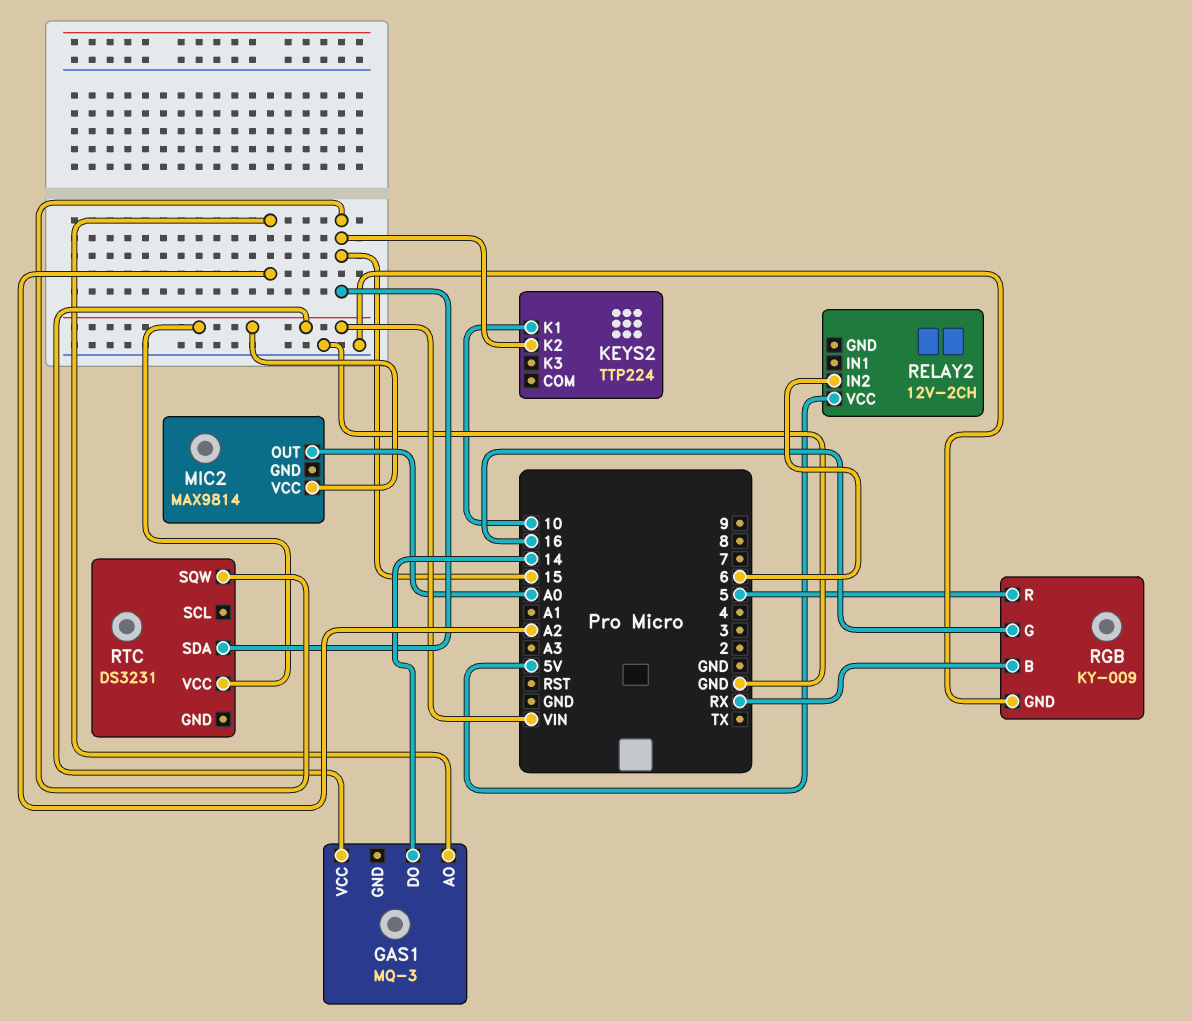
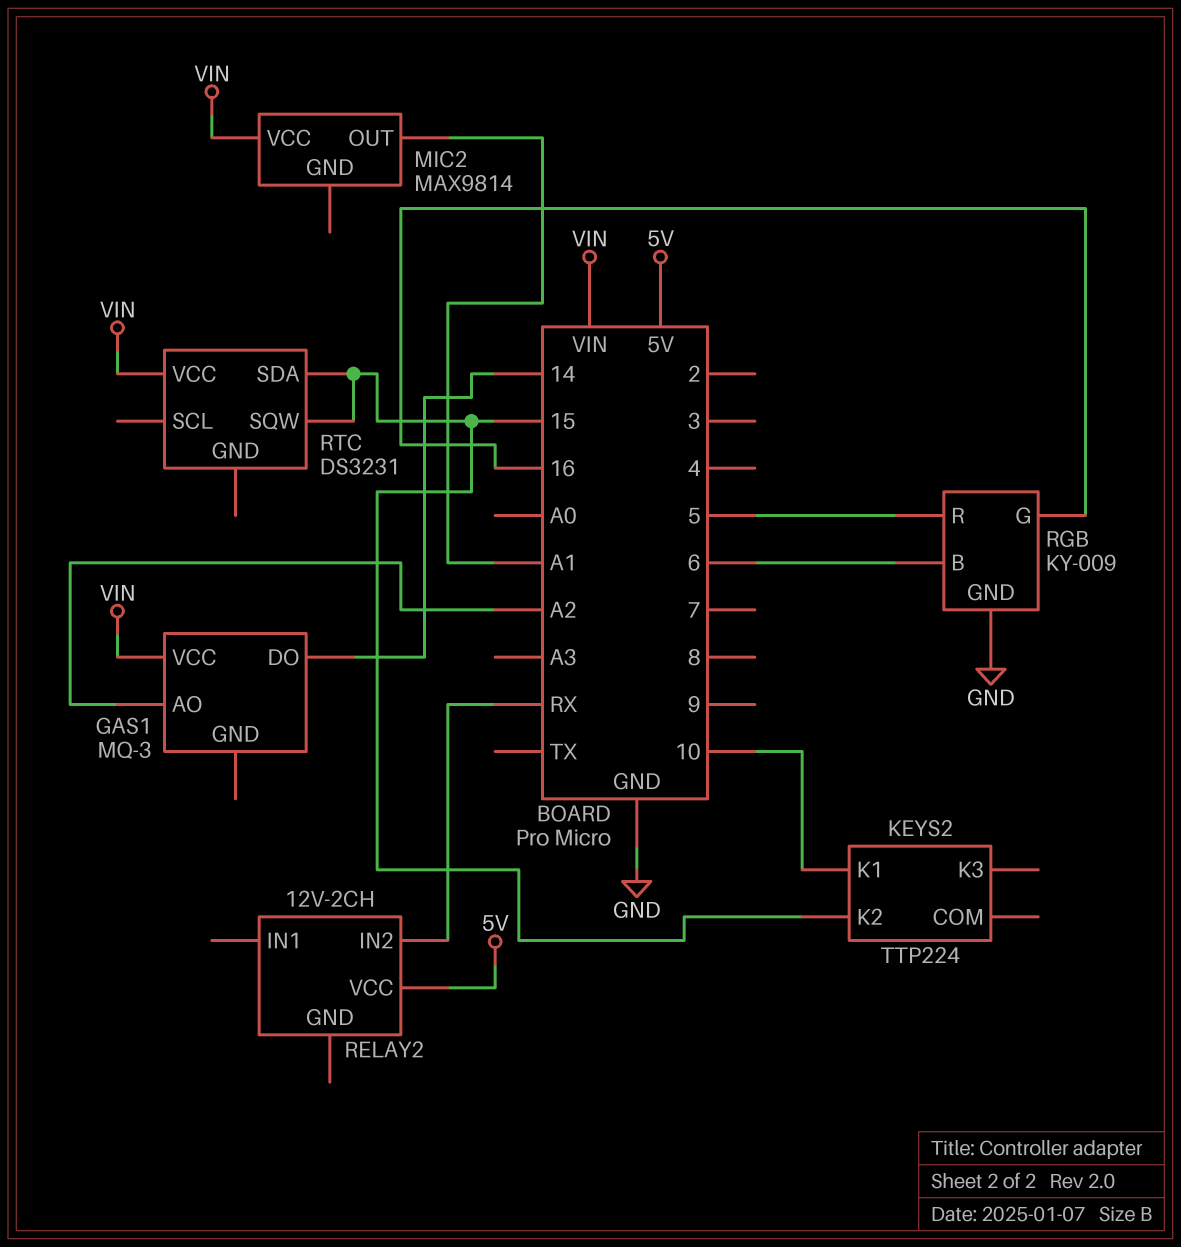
MIC2 pin OUT: A0 -> A1
RELAY2 pin IN2: 6 -> RX
RGB pin B: RX -> 6

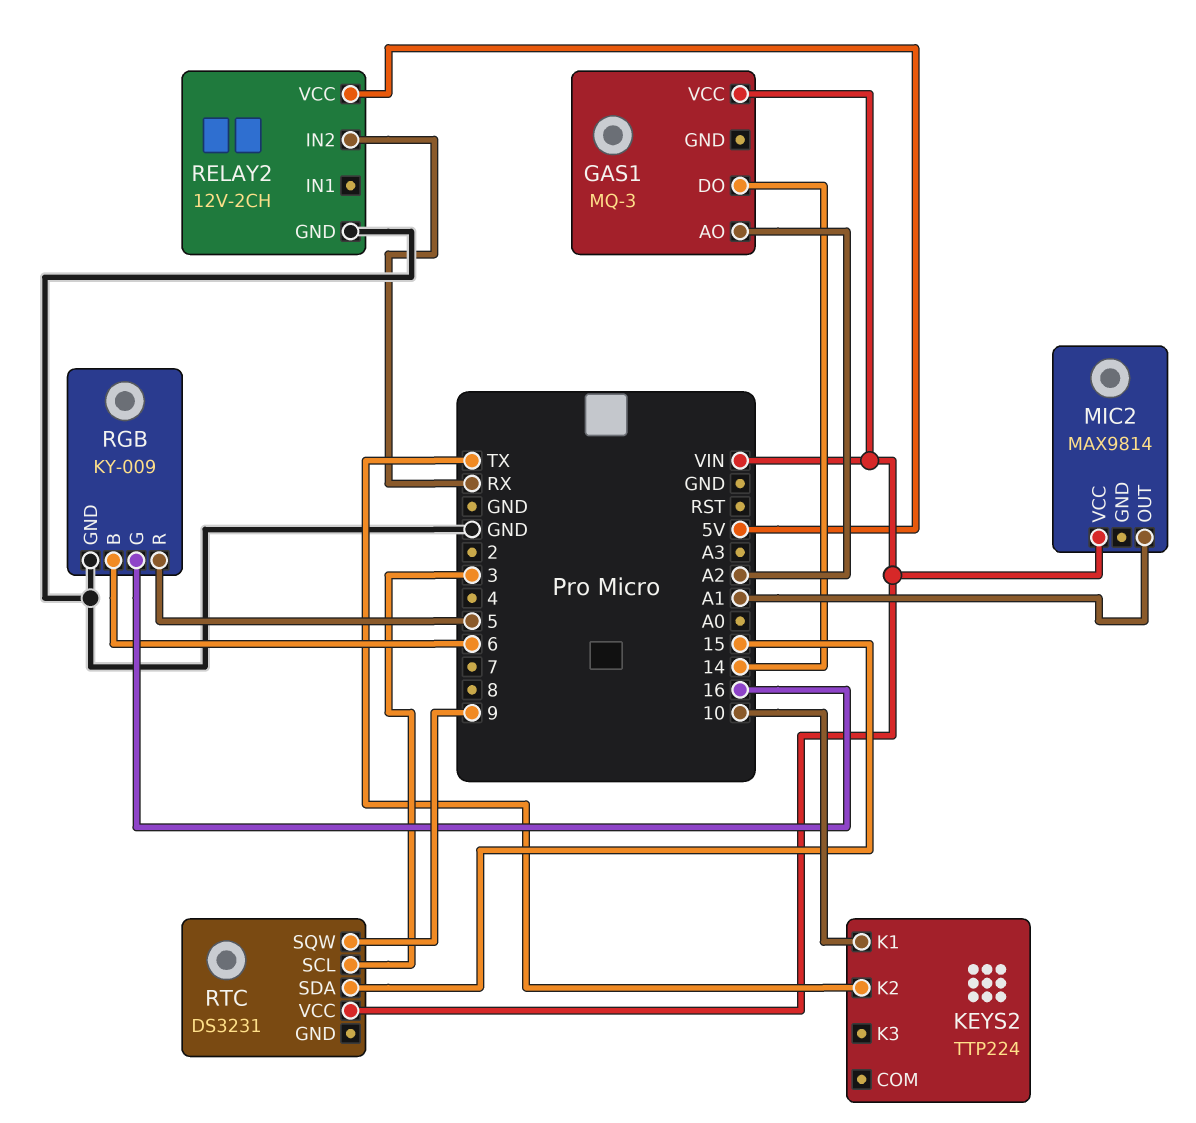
KEYS2 pin K2: 15 -> TX
RELAY2 pin GND: none -> GND
RTC pin SCL: none -> 3
RTC pin SQW: 15 -> 9

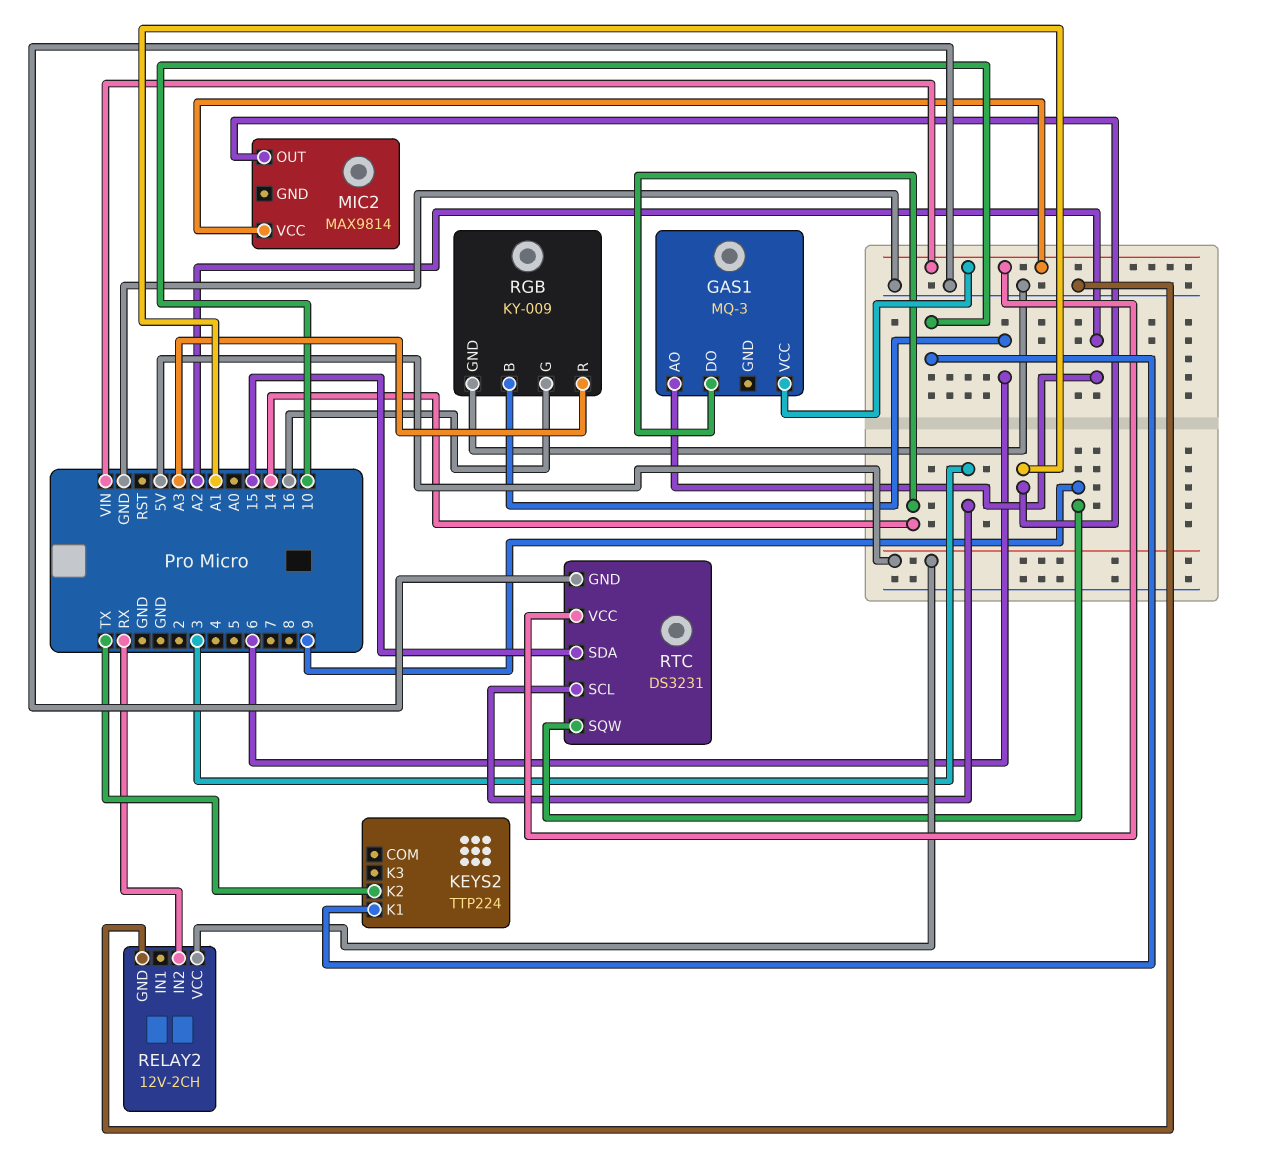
RGB pin R: 5 -> A3
RTC pin GND: none -> GND

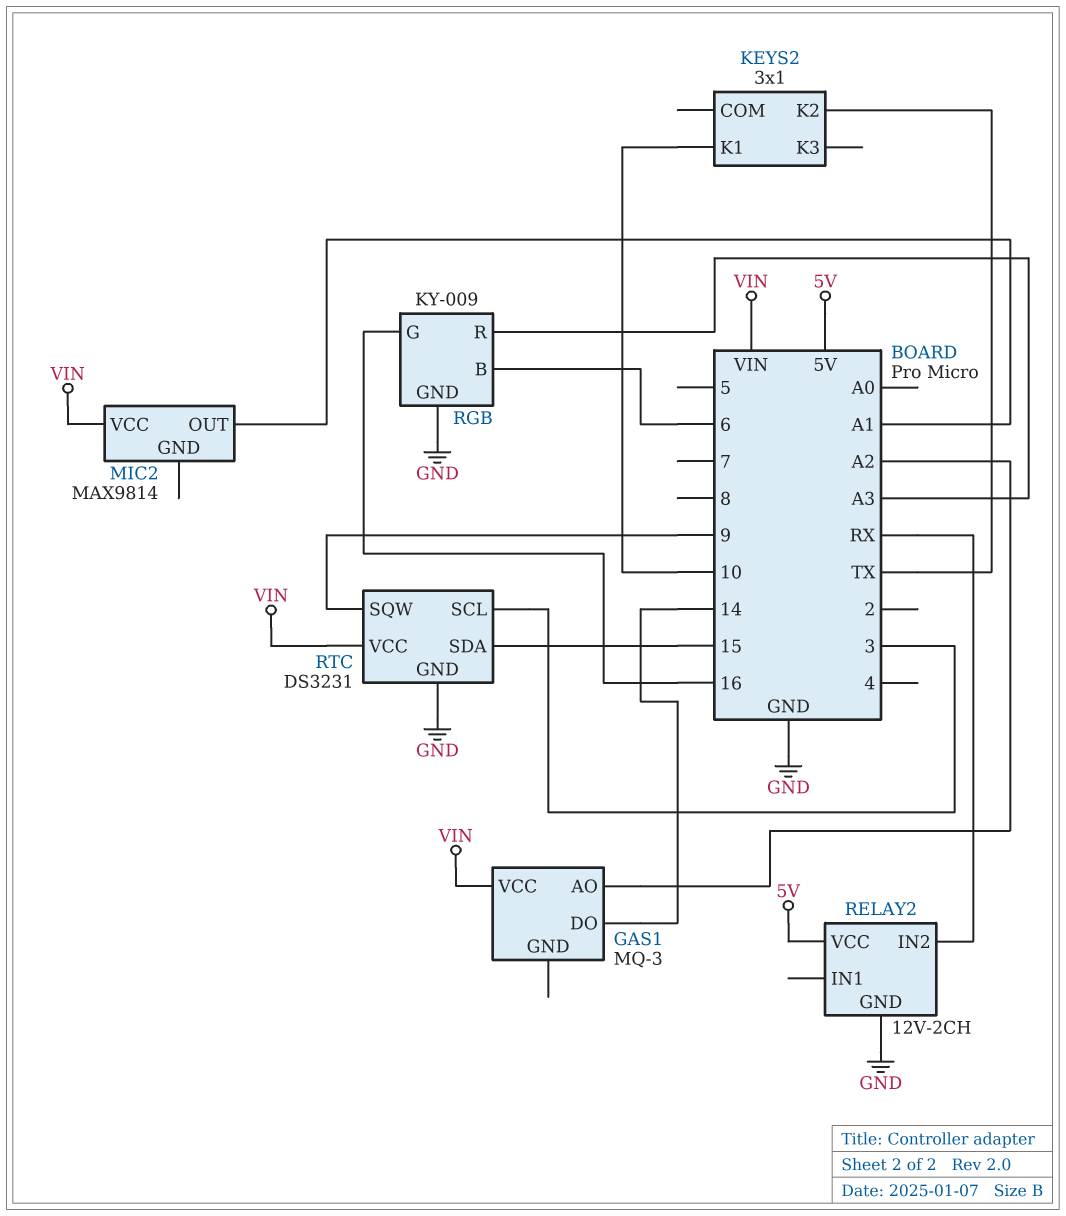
KEYS2: TTP224 -> 3x1

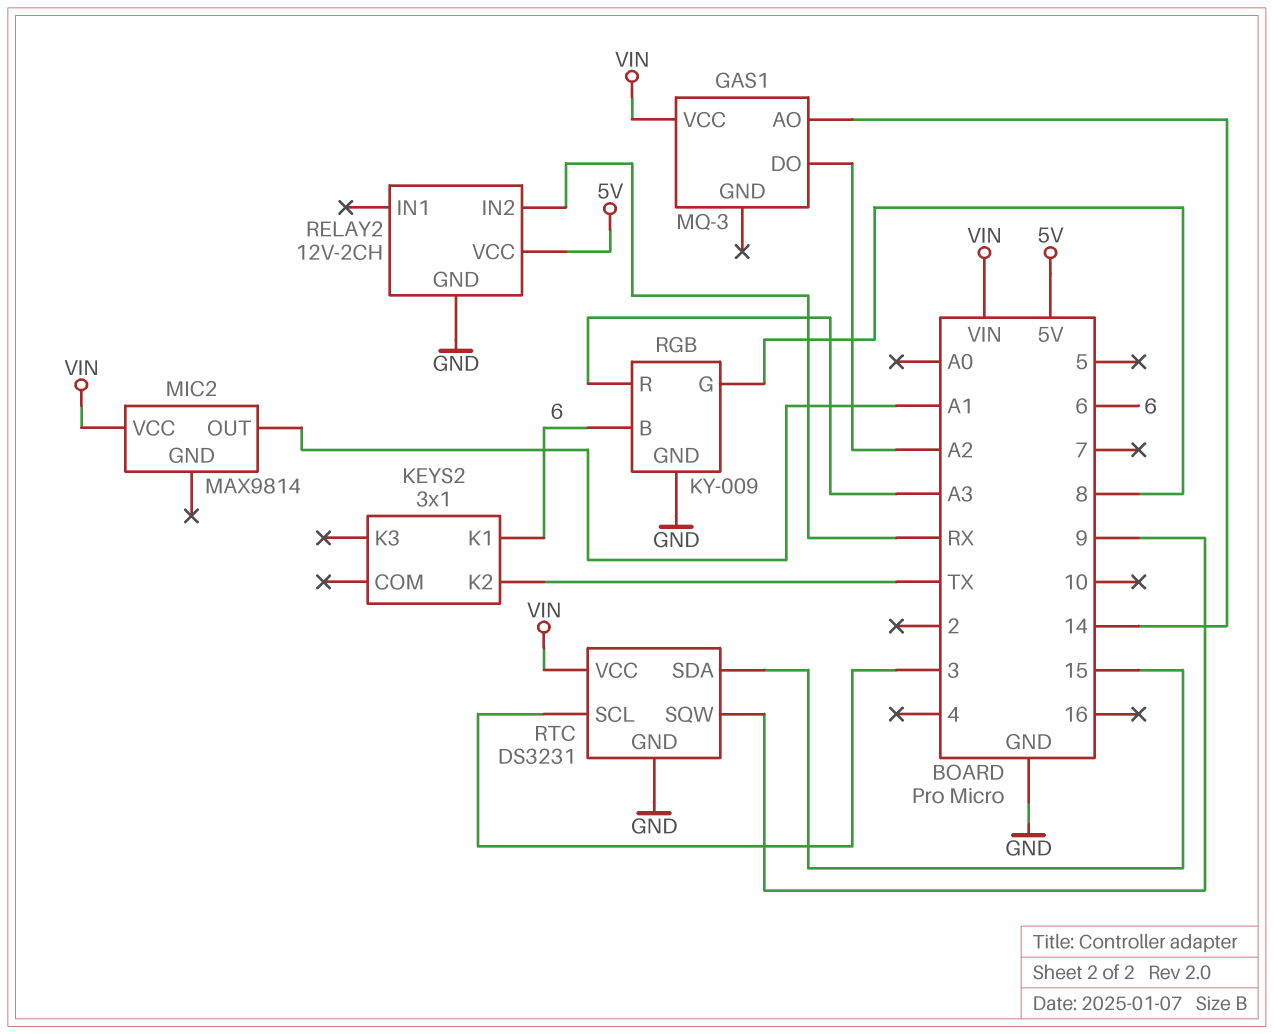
GAS1 pin AO: A2 -> 14
GAS1 pin DO: 14 -> A2
KEYS2 pin K1: 10 -> 6
RGB pin G: 16 -> 8

